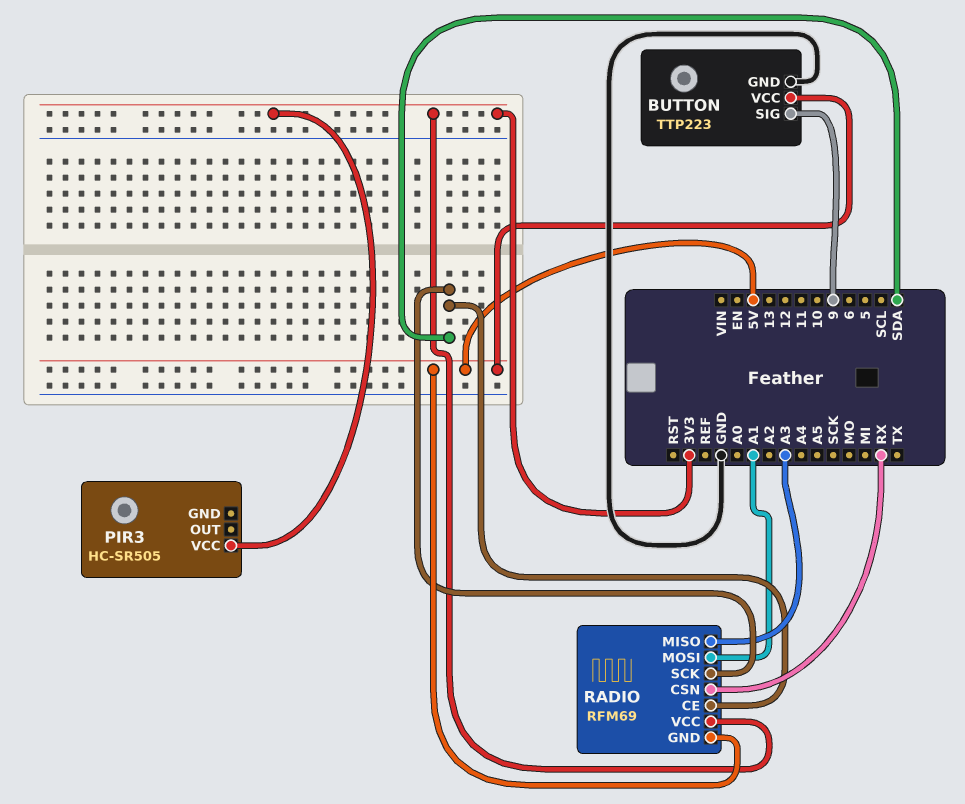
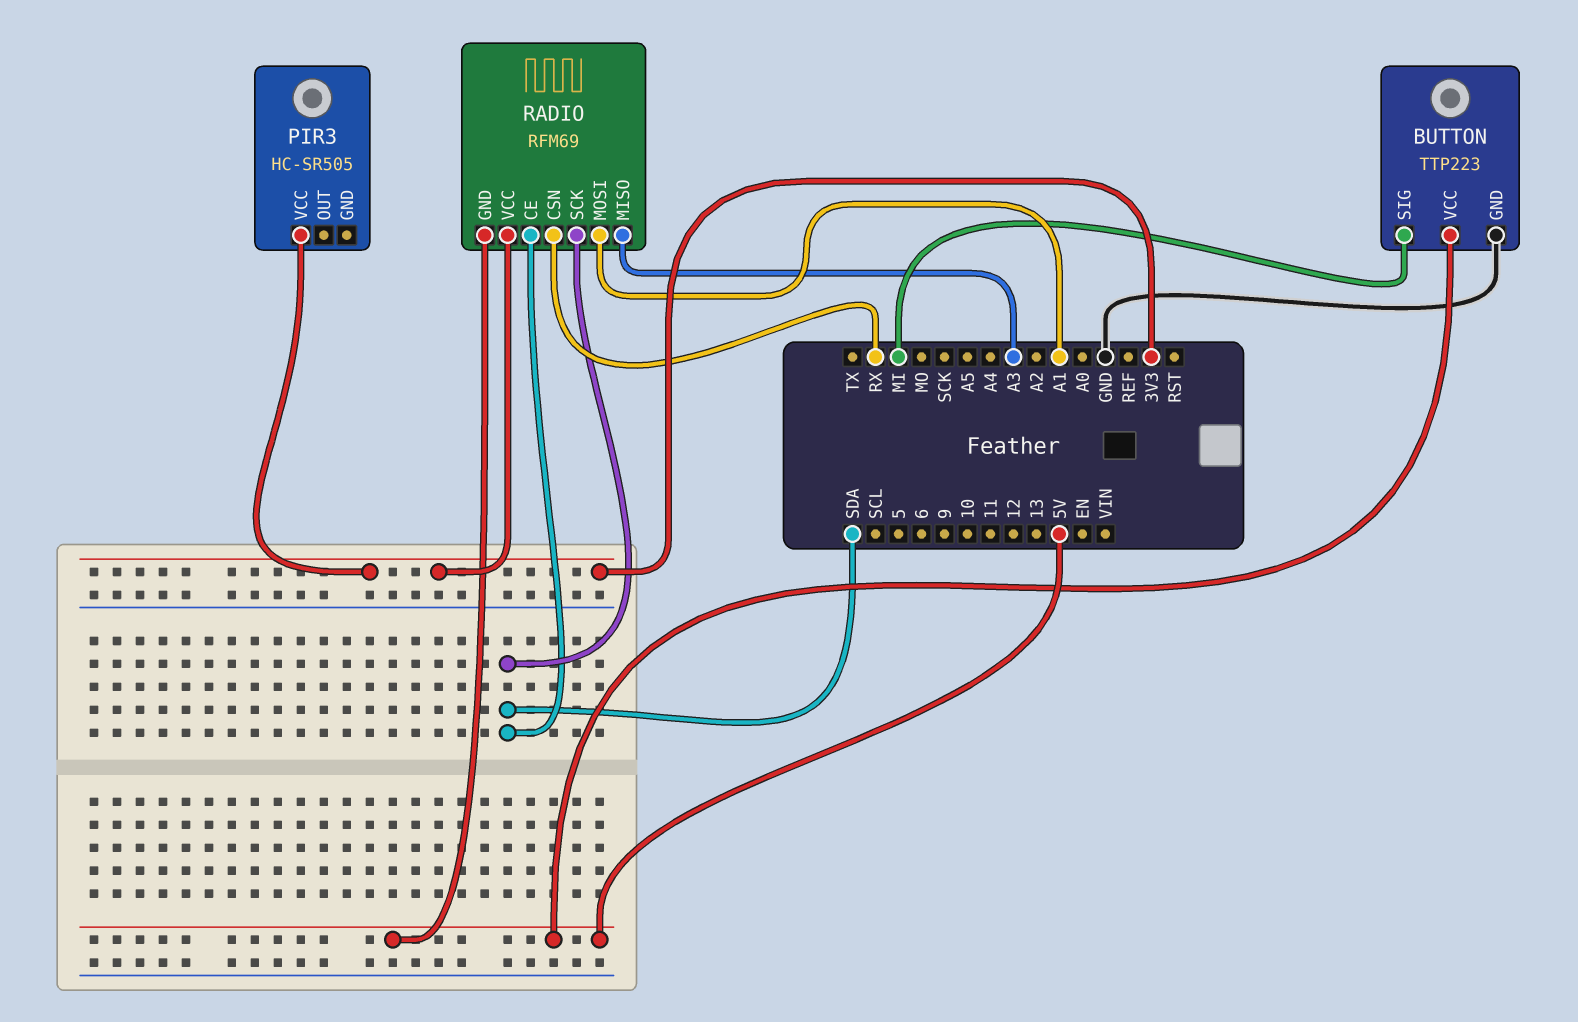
BUTTON pin SIG: 9 -> MI

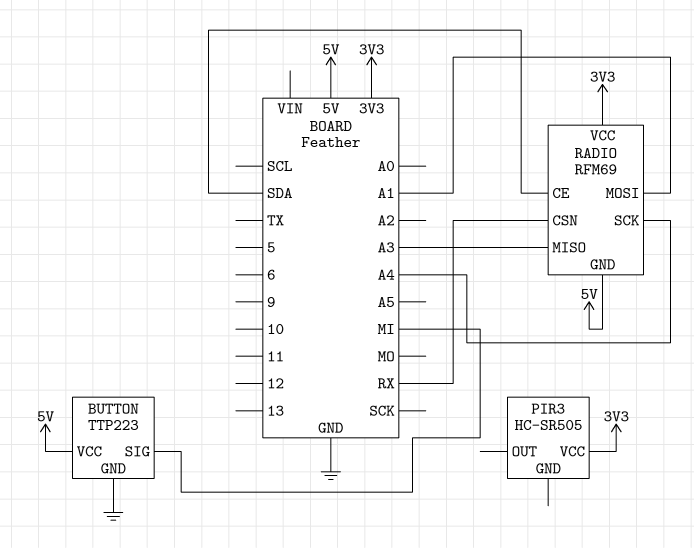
RADIO pin SCK: SDA -> A4

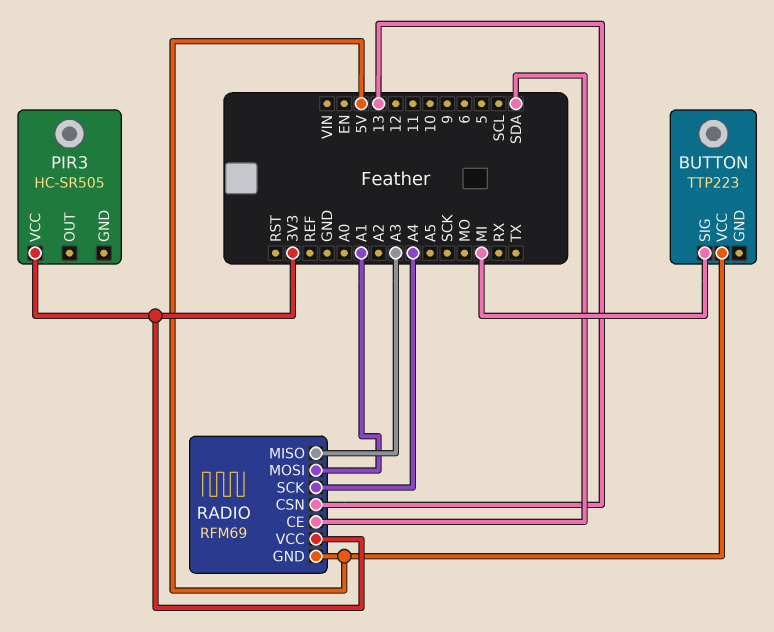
BUTTON pin GND: GND -> none
RADIO pin CSN: RX -> 13

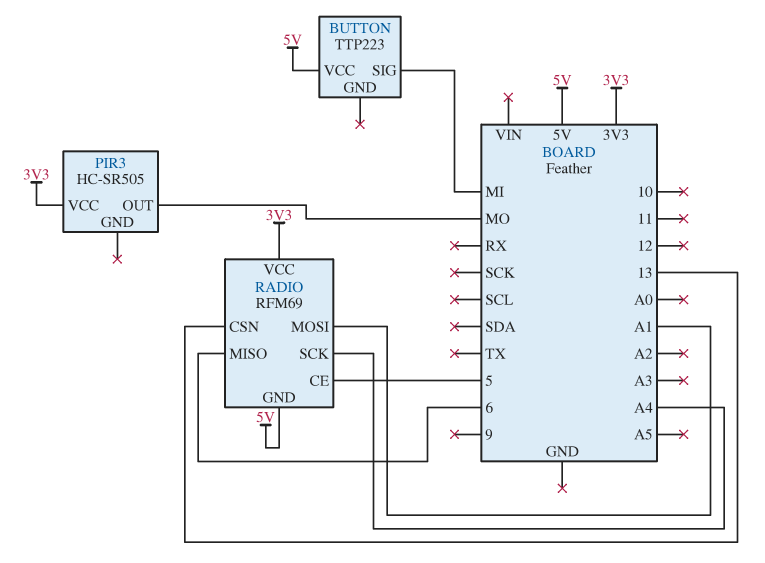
PIR3 pin OUT: none -> MO
RADIO pin CE: SDA -> 5
RADIO pin MISO: A3 -> 6

